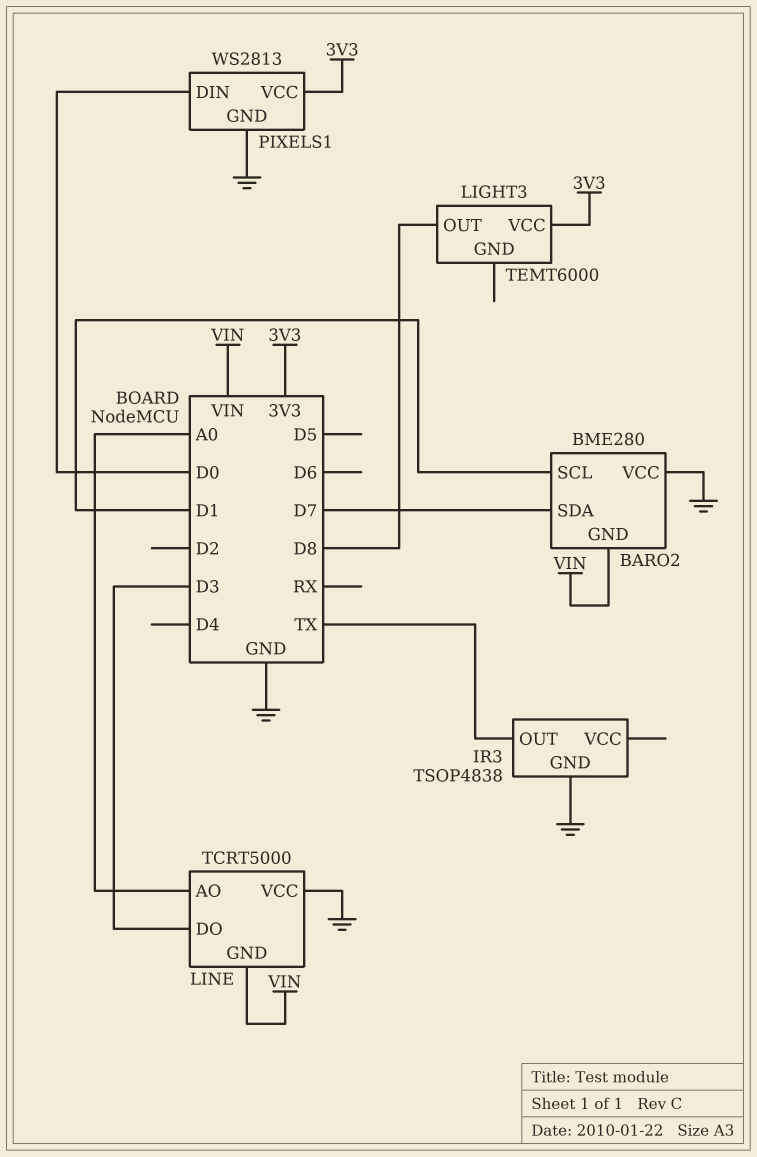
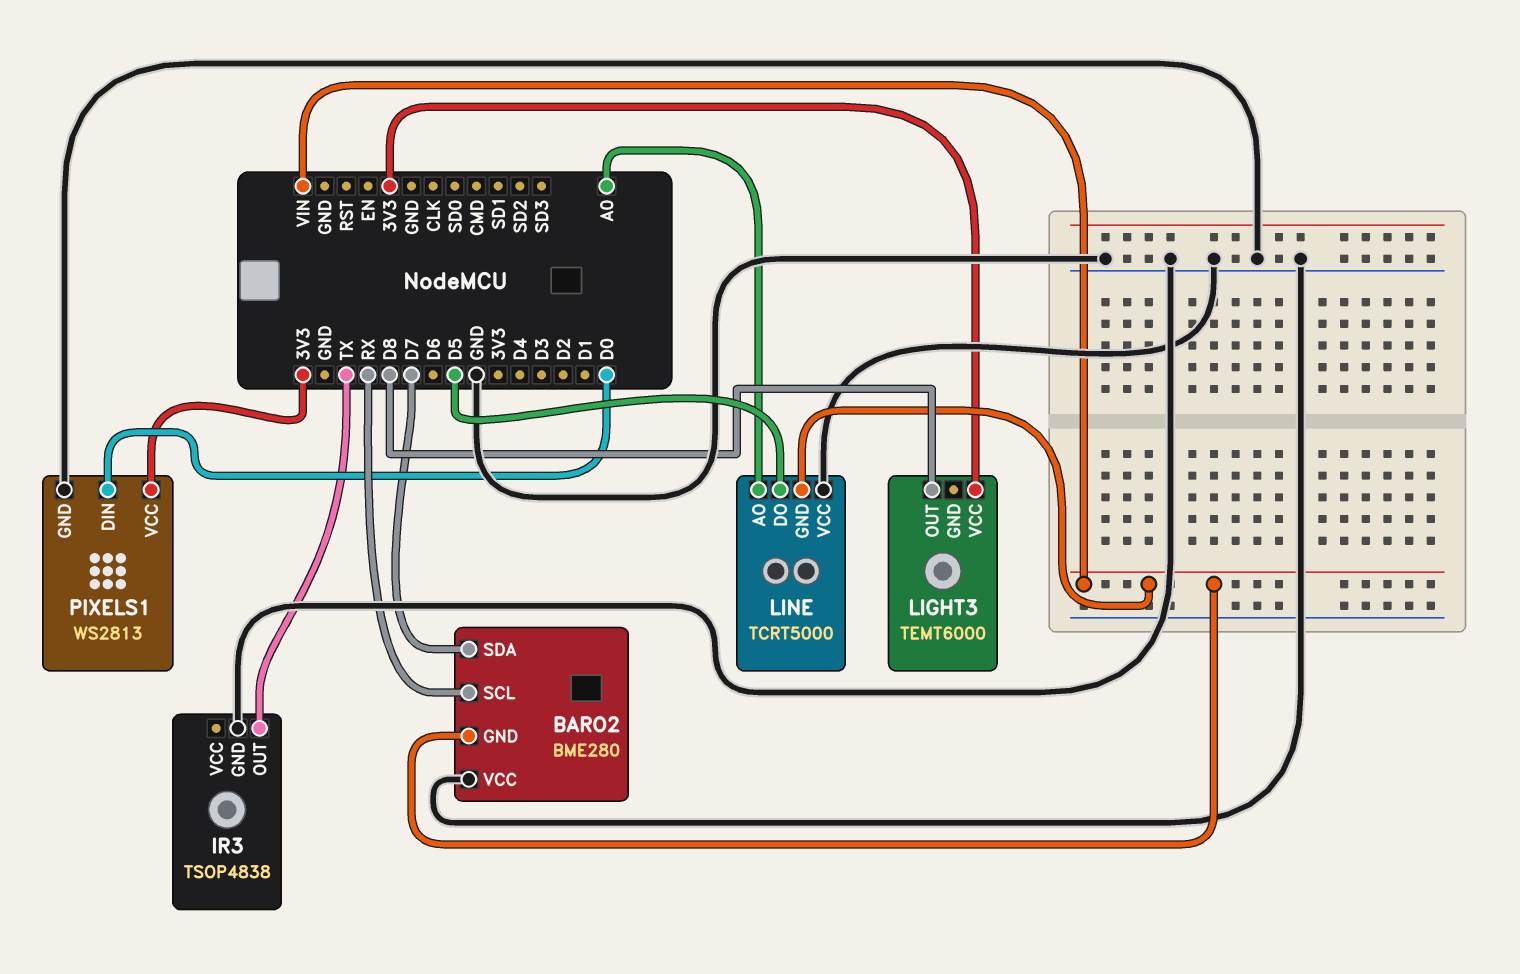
BARO2 pin SCL: D1 -> RX
LINE pin DO: D3 -> D5

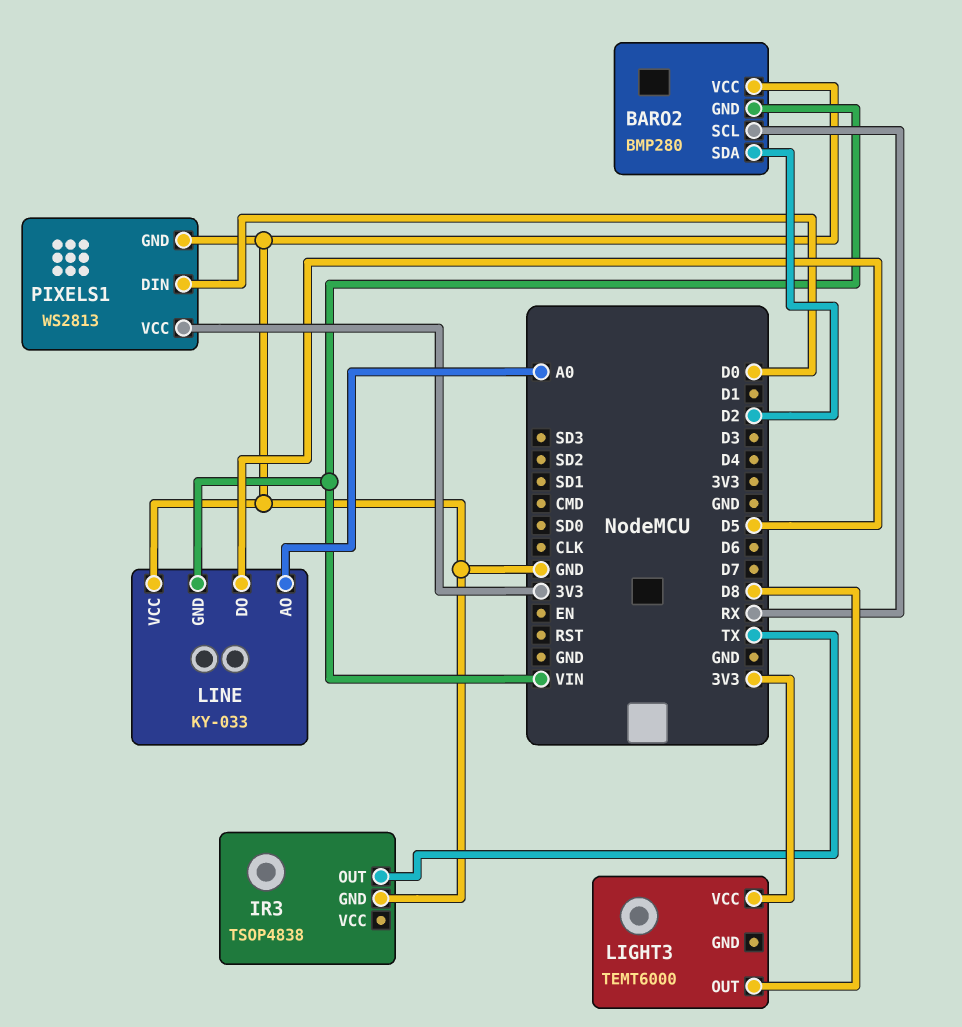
BARO2: BME280 -> BMP280
BARO2 pin SDA: D7 -> D2
LINE: TCRT5000 -> KY-033

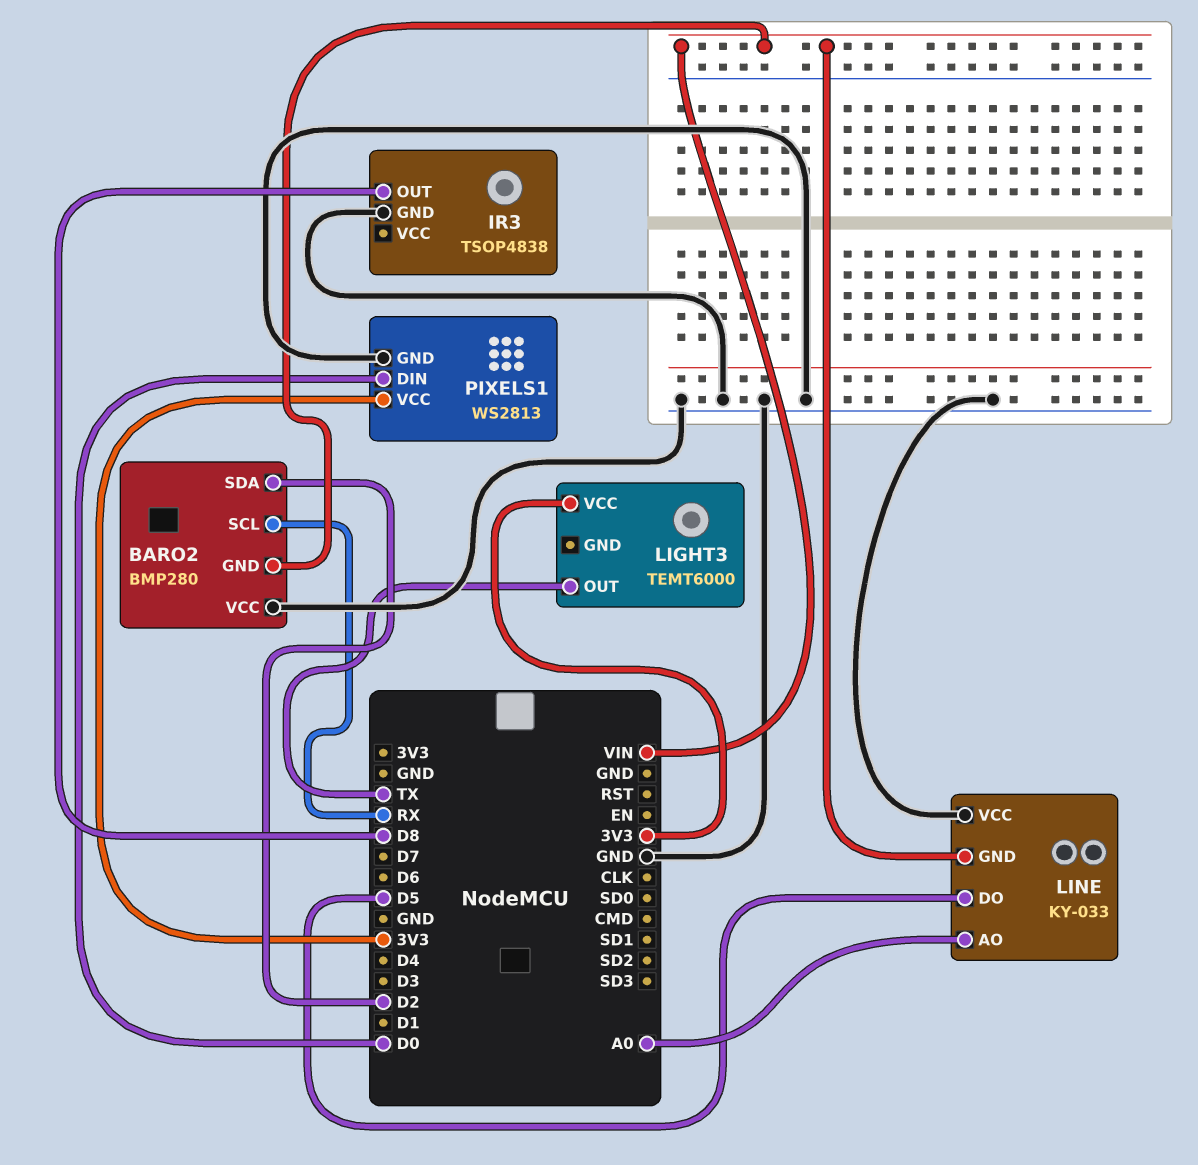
IR3 pin OUT: TX -> D8
LIGHT3 pin OUT: D8 -> TX

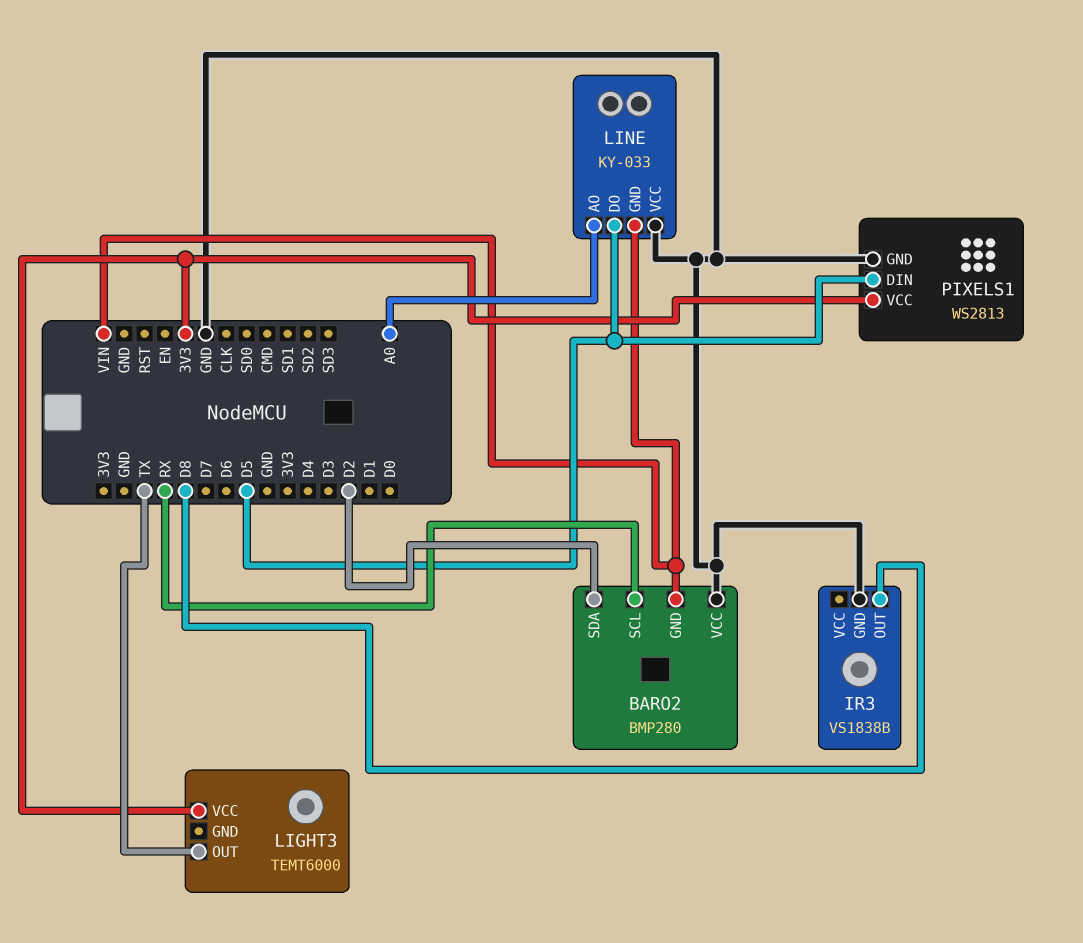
IR3: TSOP4838 -> VS1838B
PIXELS1 pin DIN: D0 -> D5

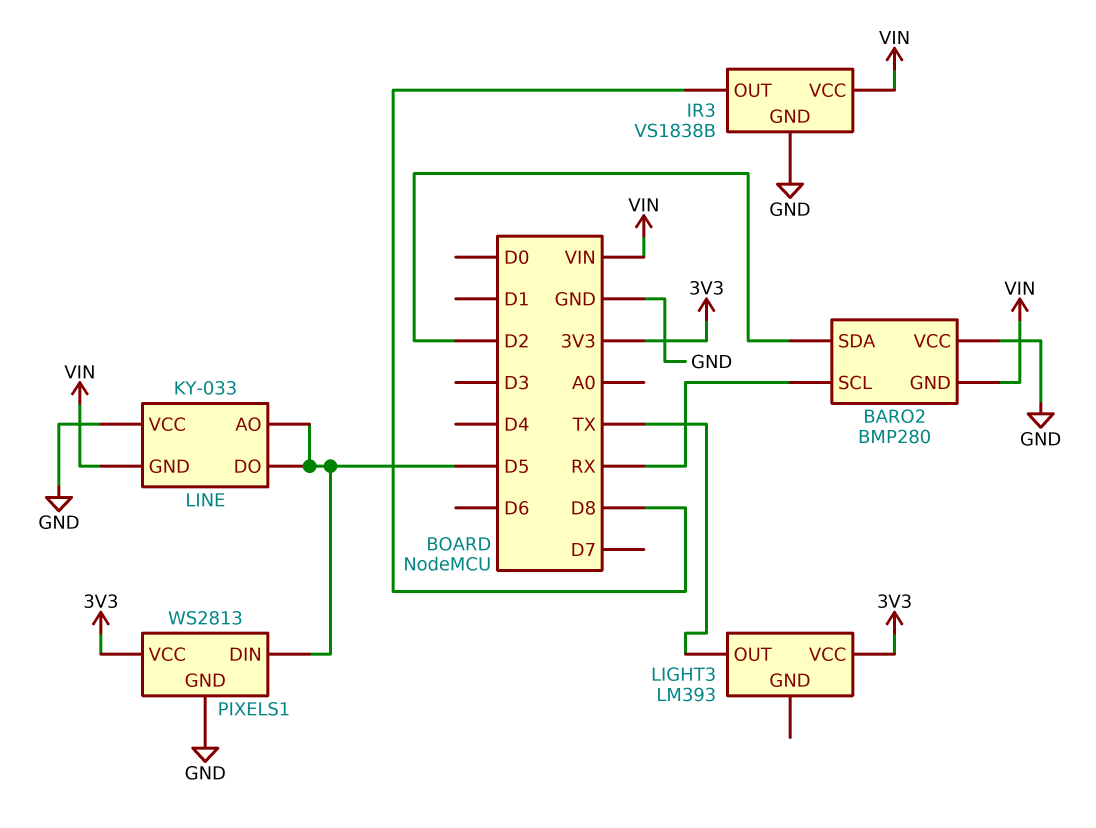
IR3 pin VCC: none -> VIN
LIGHT3: TEMT6000 -> LM393
LINE pin AO: A0 -> D5

